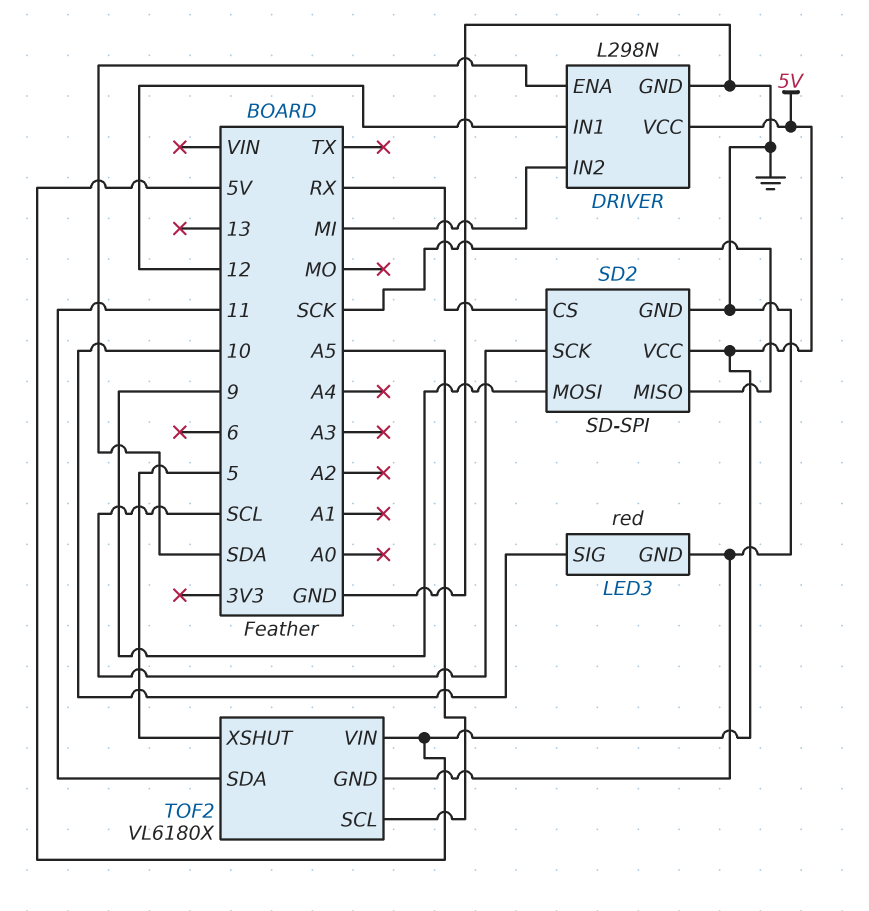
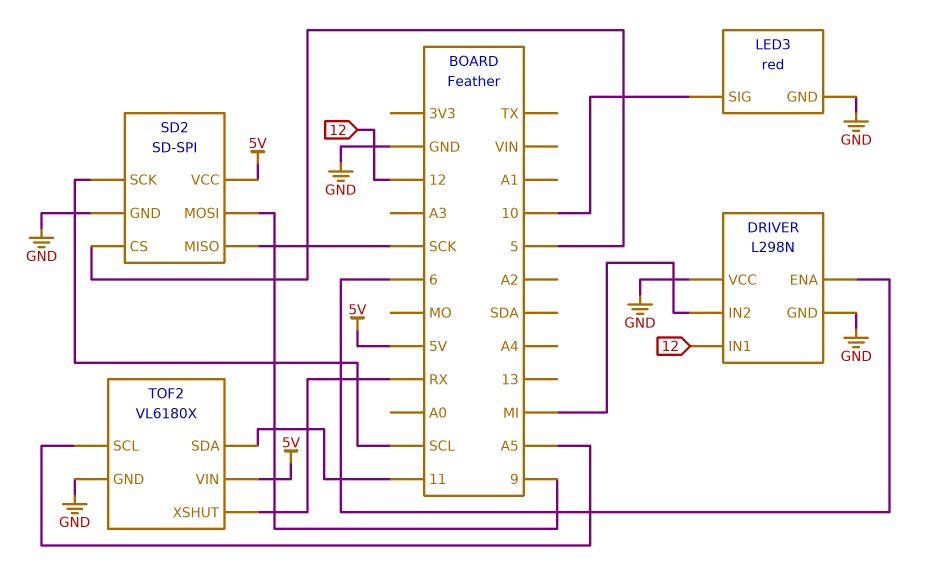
DRIVER pin ENA: SDA -> 6
DRIVER pin VCC: 5V -> GND
SD2 pin CS: RX -> 5
TOF2 pin XSHUT: 5 -> RX

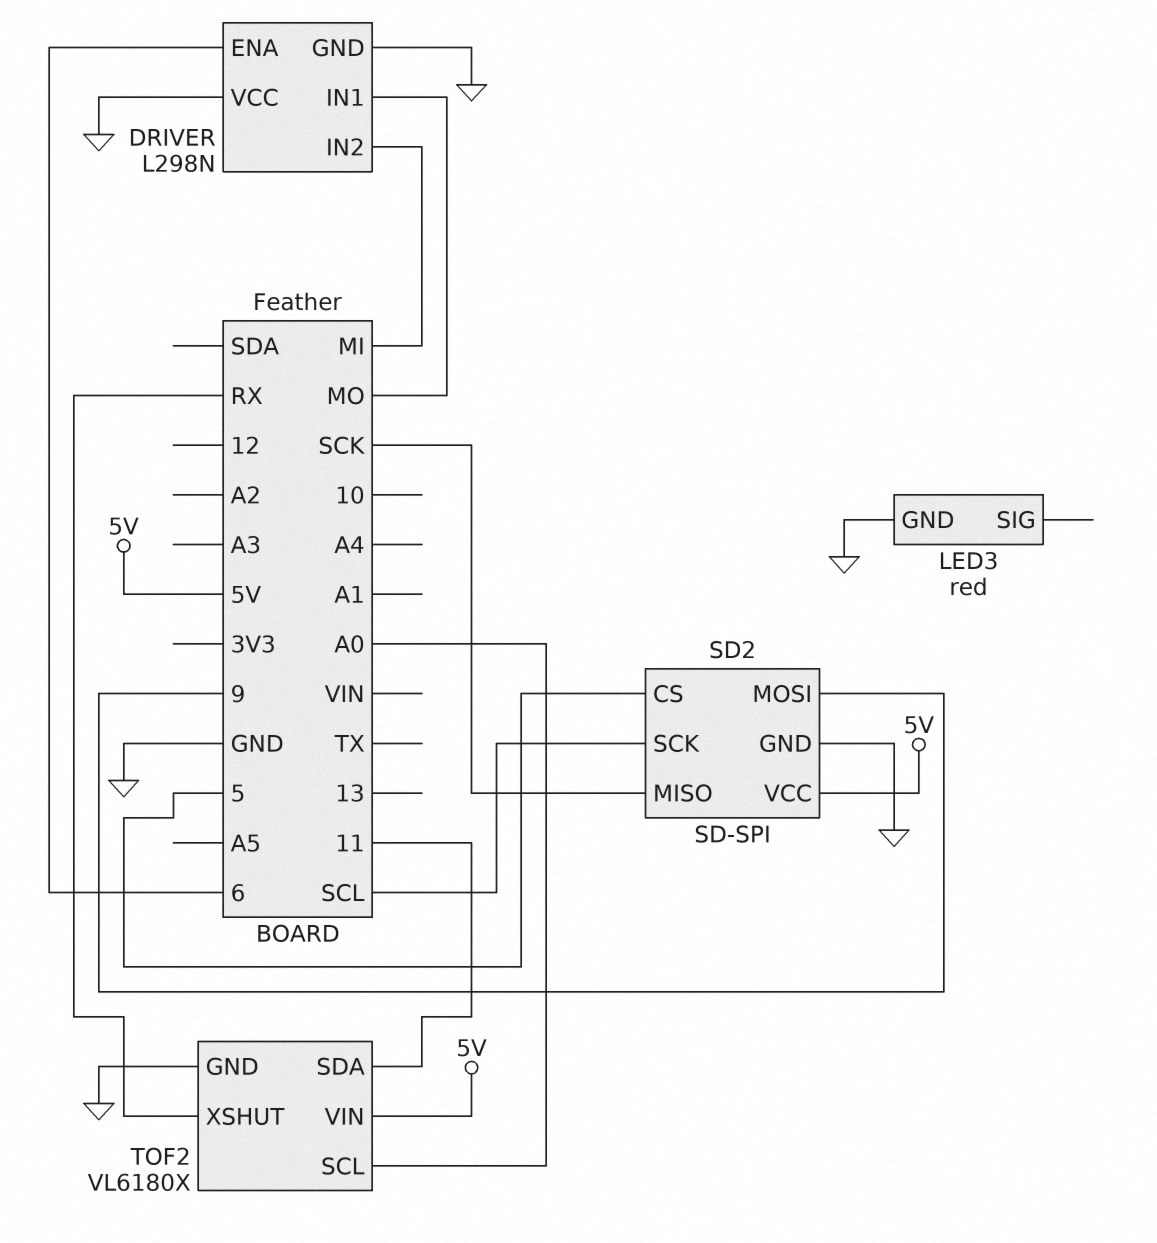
DRIVER pin IN1: 12 -> MO
LED3 pin SIG: 10 -> none
TOF2 pin SCL: A5 -> A0

